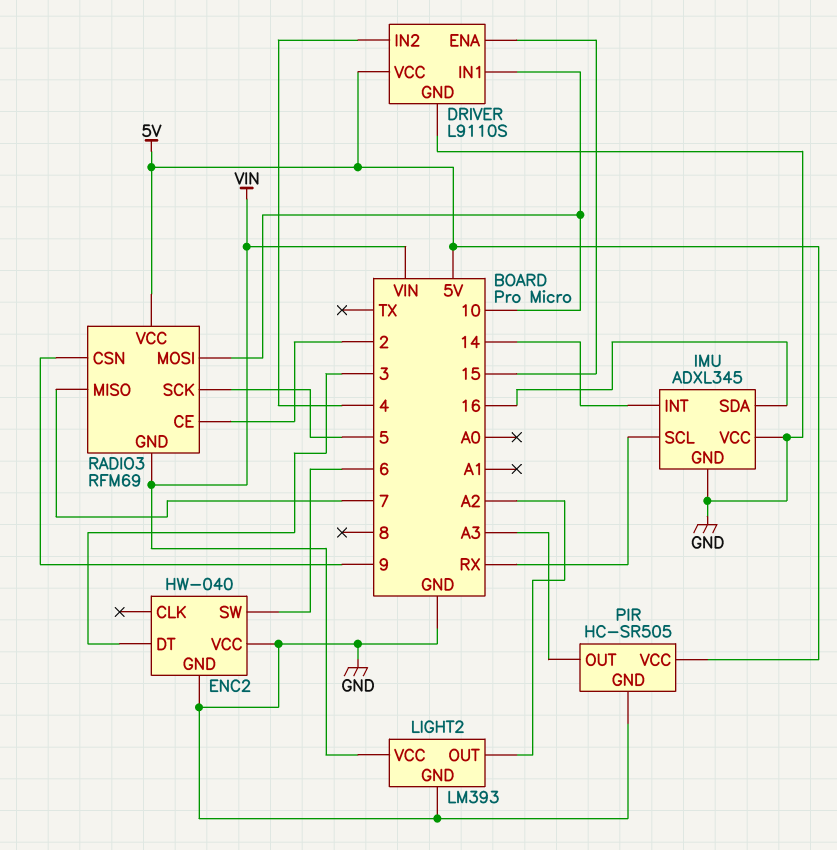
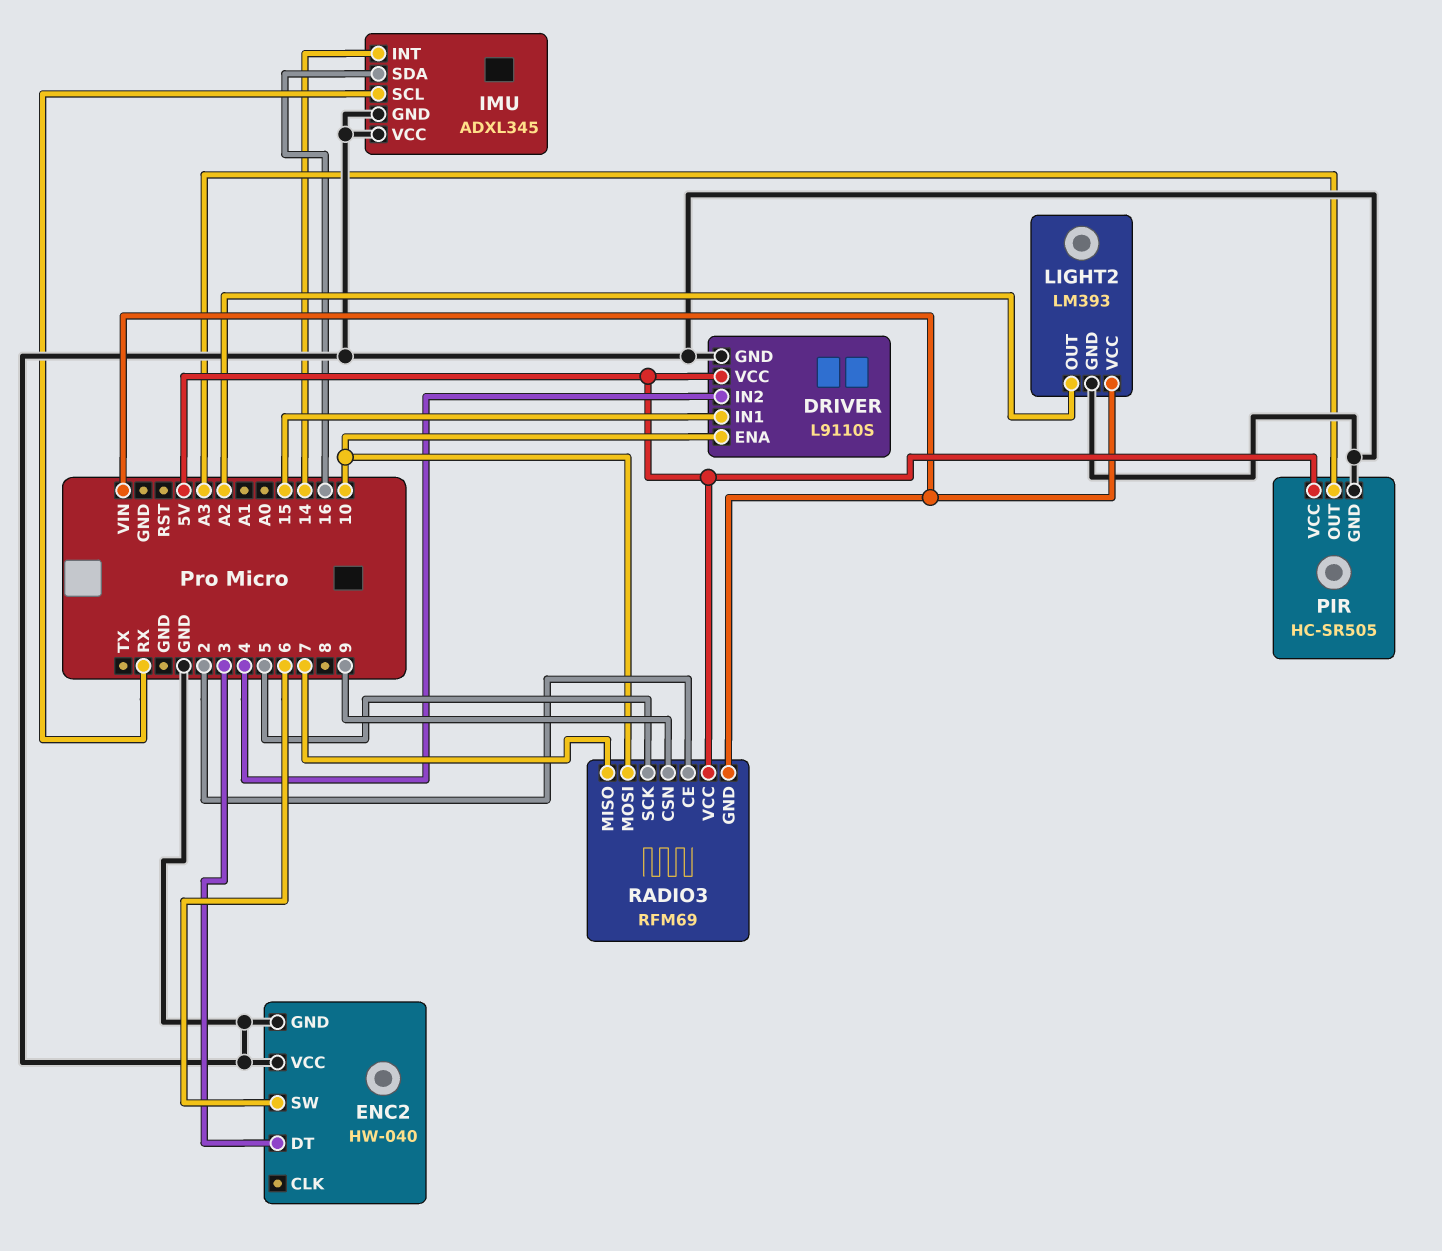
DRIVER pin ENA: 15 -> 10
DRIVER pin IN1: 10 -> 15

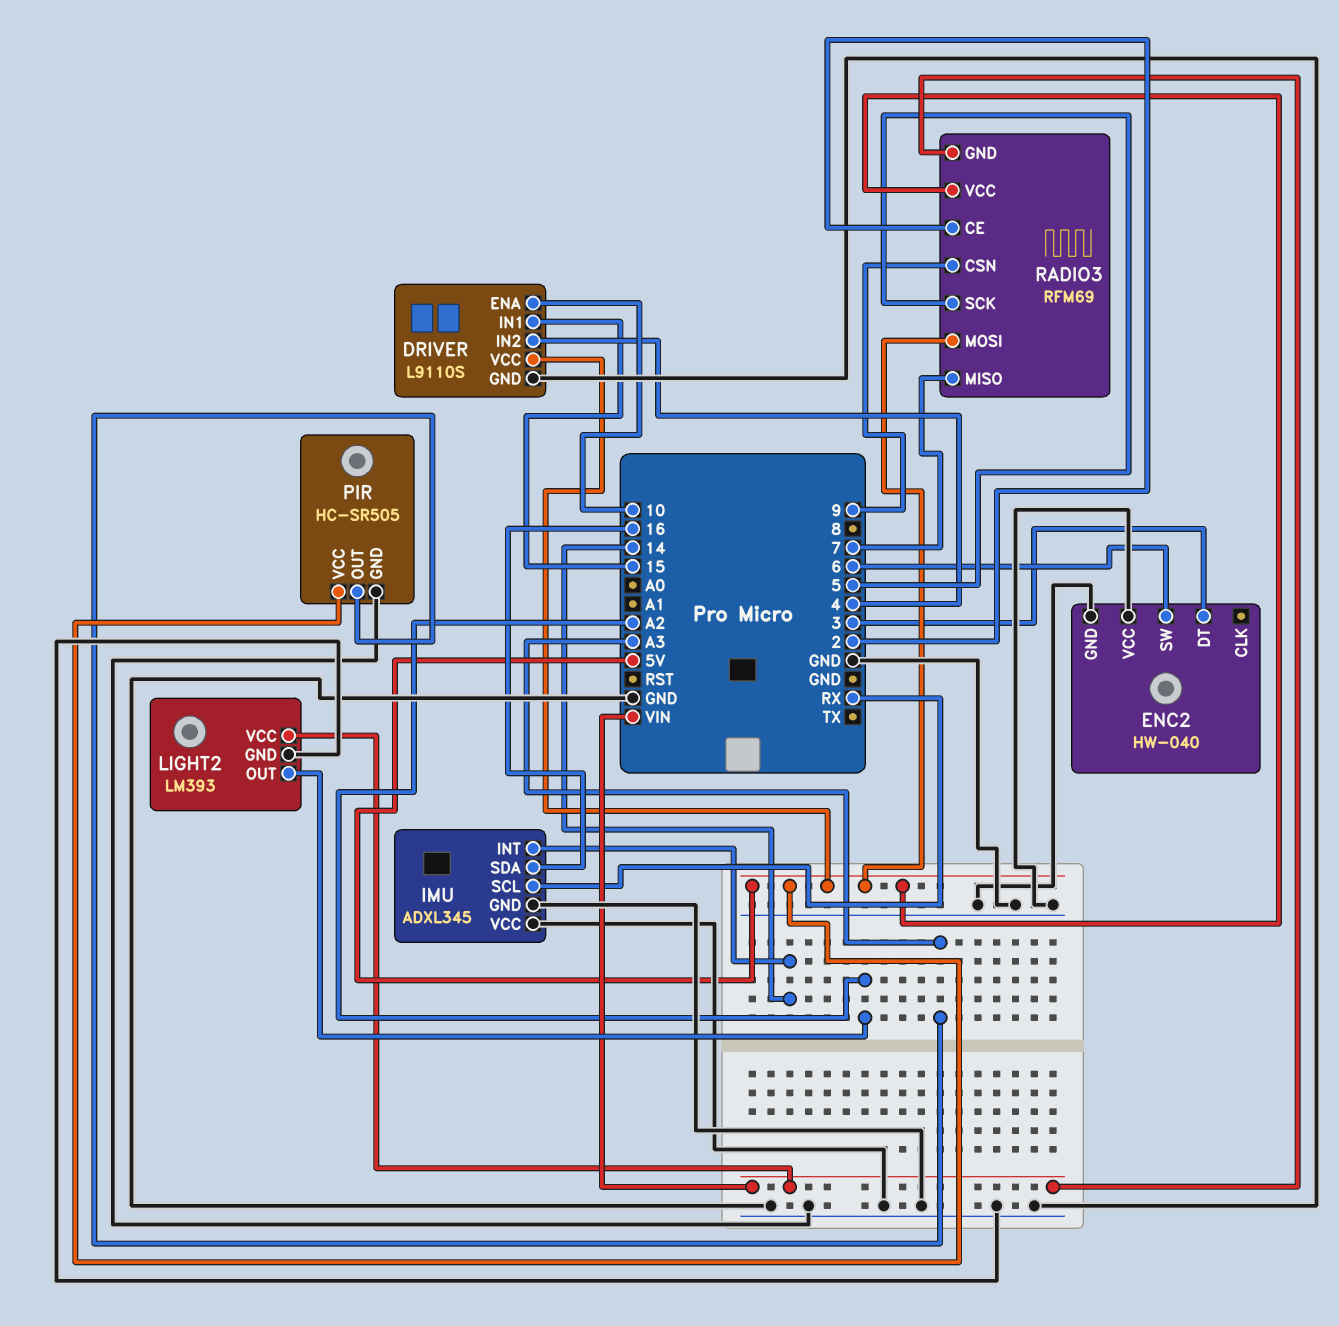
RADIO3 pin MOSI: 10 -> 5V

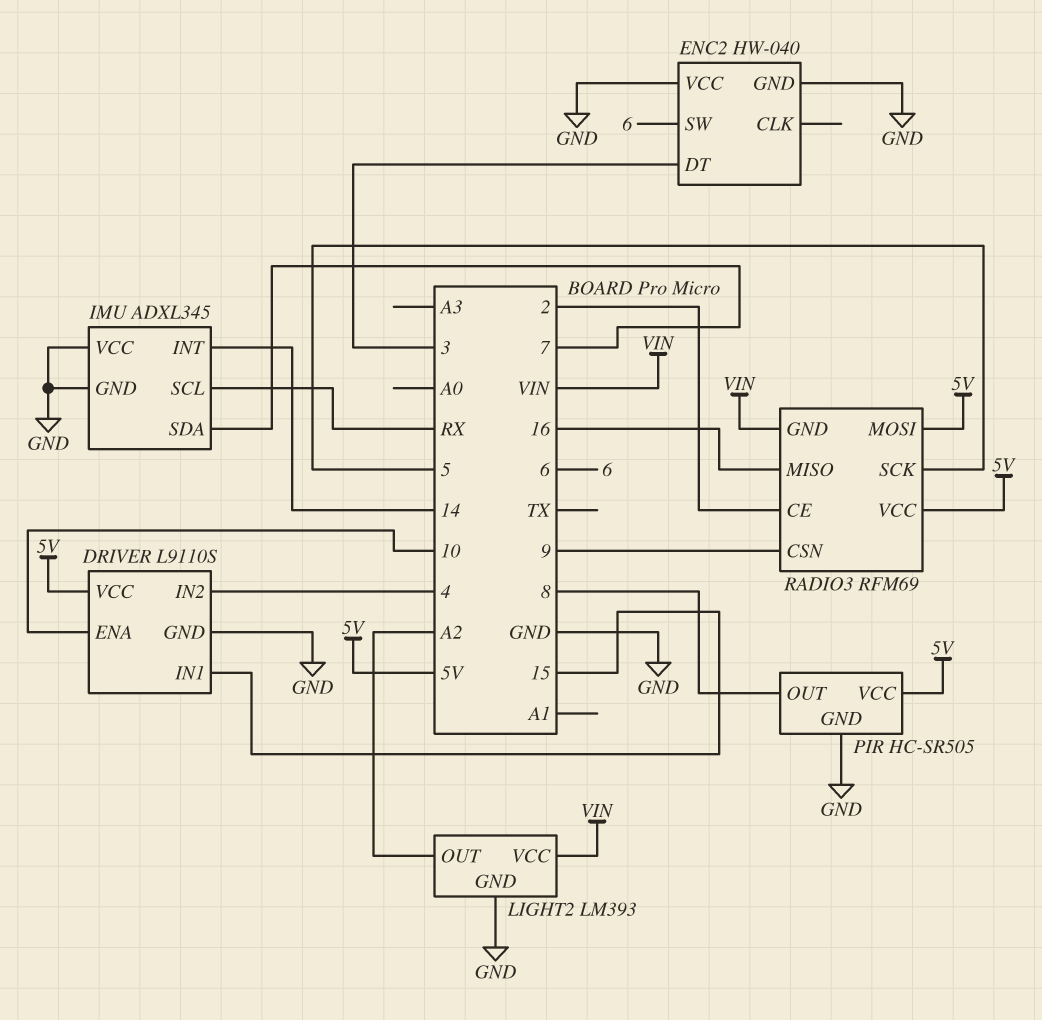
IMU pin SDA: 16 -> 7
PIR pin OUT: A3 -> 8
RADIO3 pin MISO: 7 -> 16

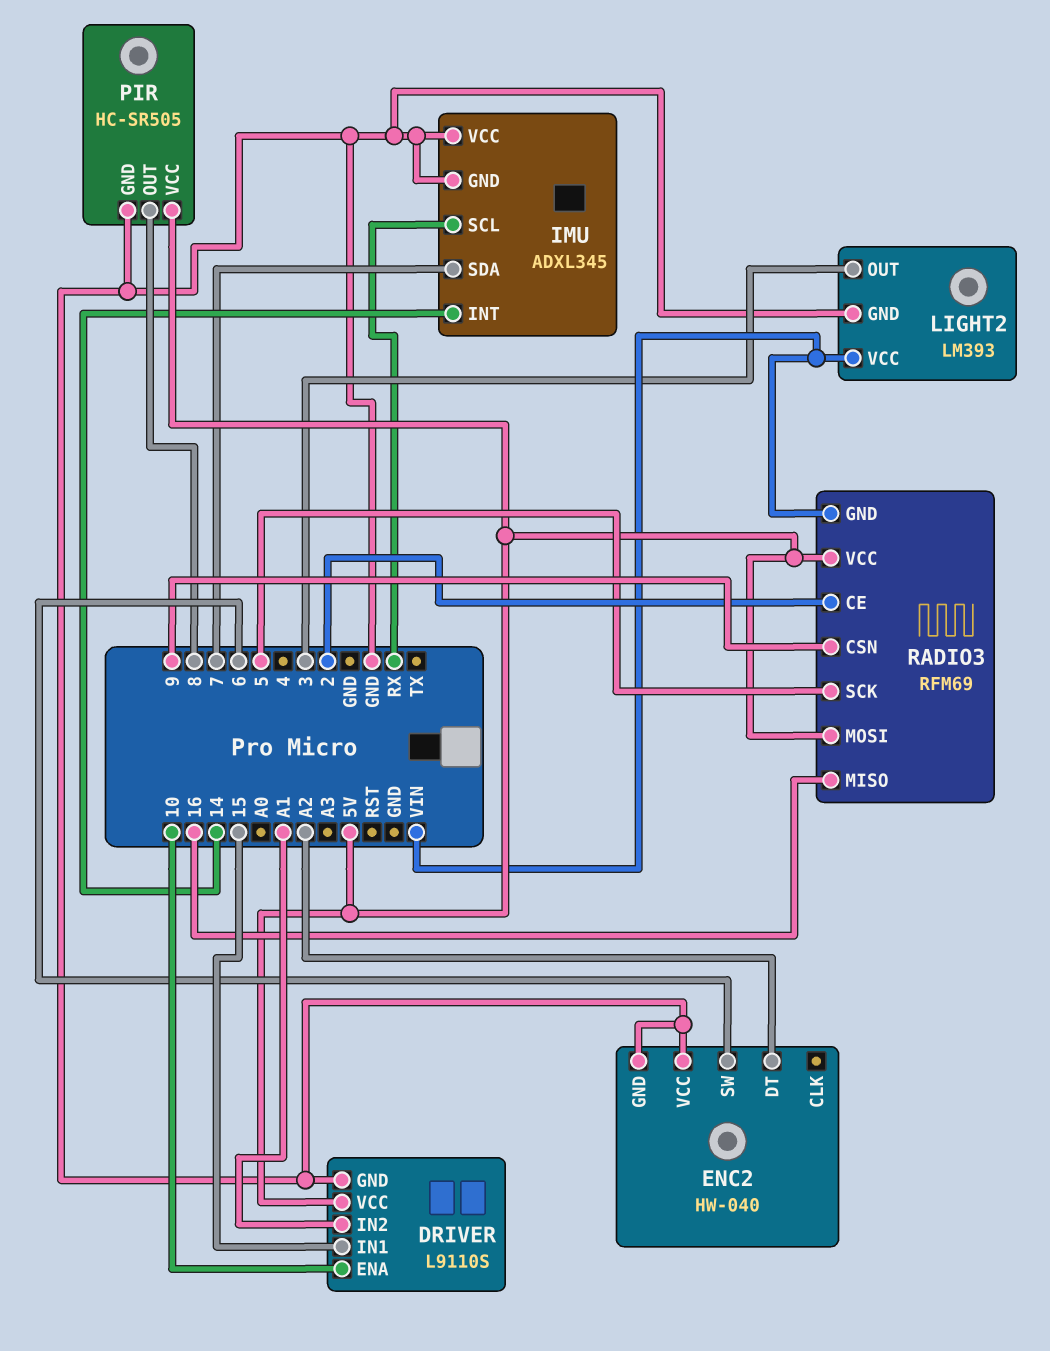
DRIVER pin IN2: 4 -> A1
ENC2 pin DT: 3 -> A2
LIGHT2 pin OUT: A2 -> 3

